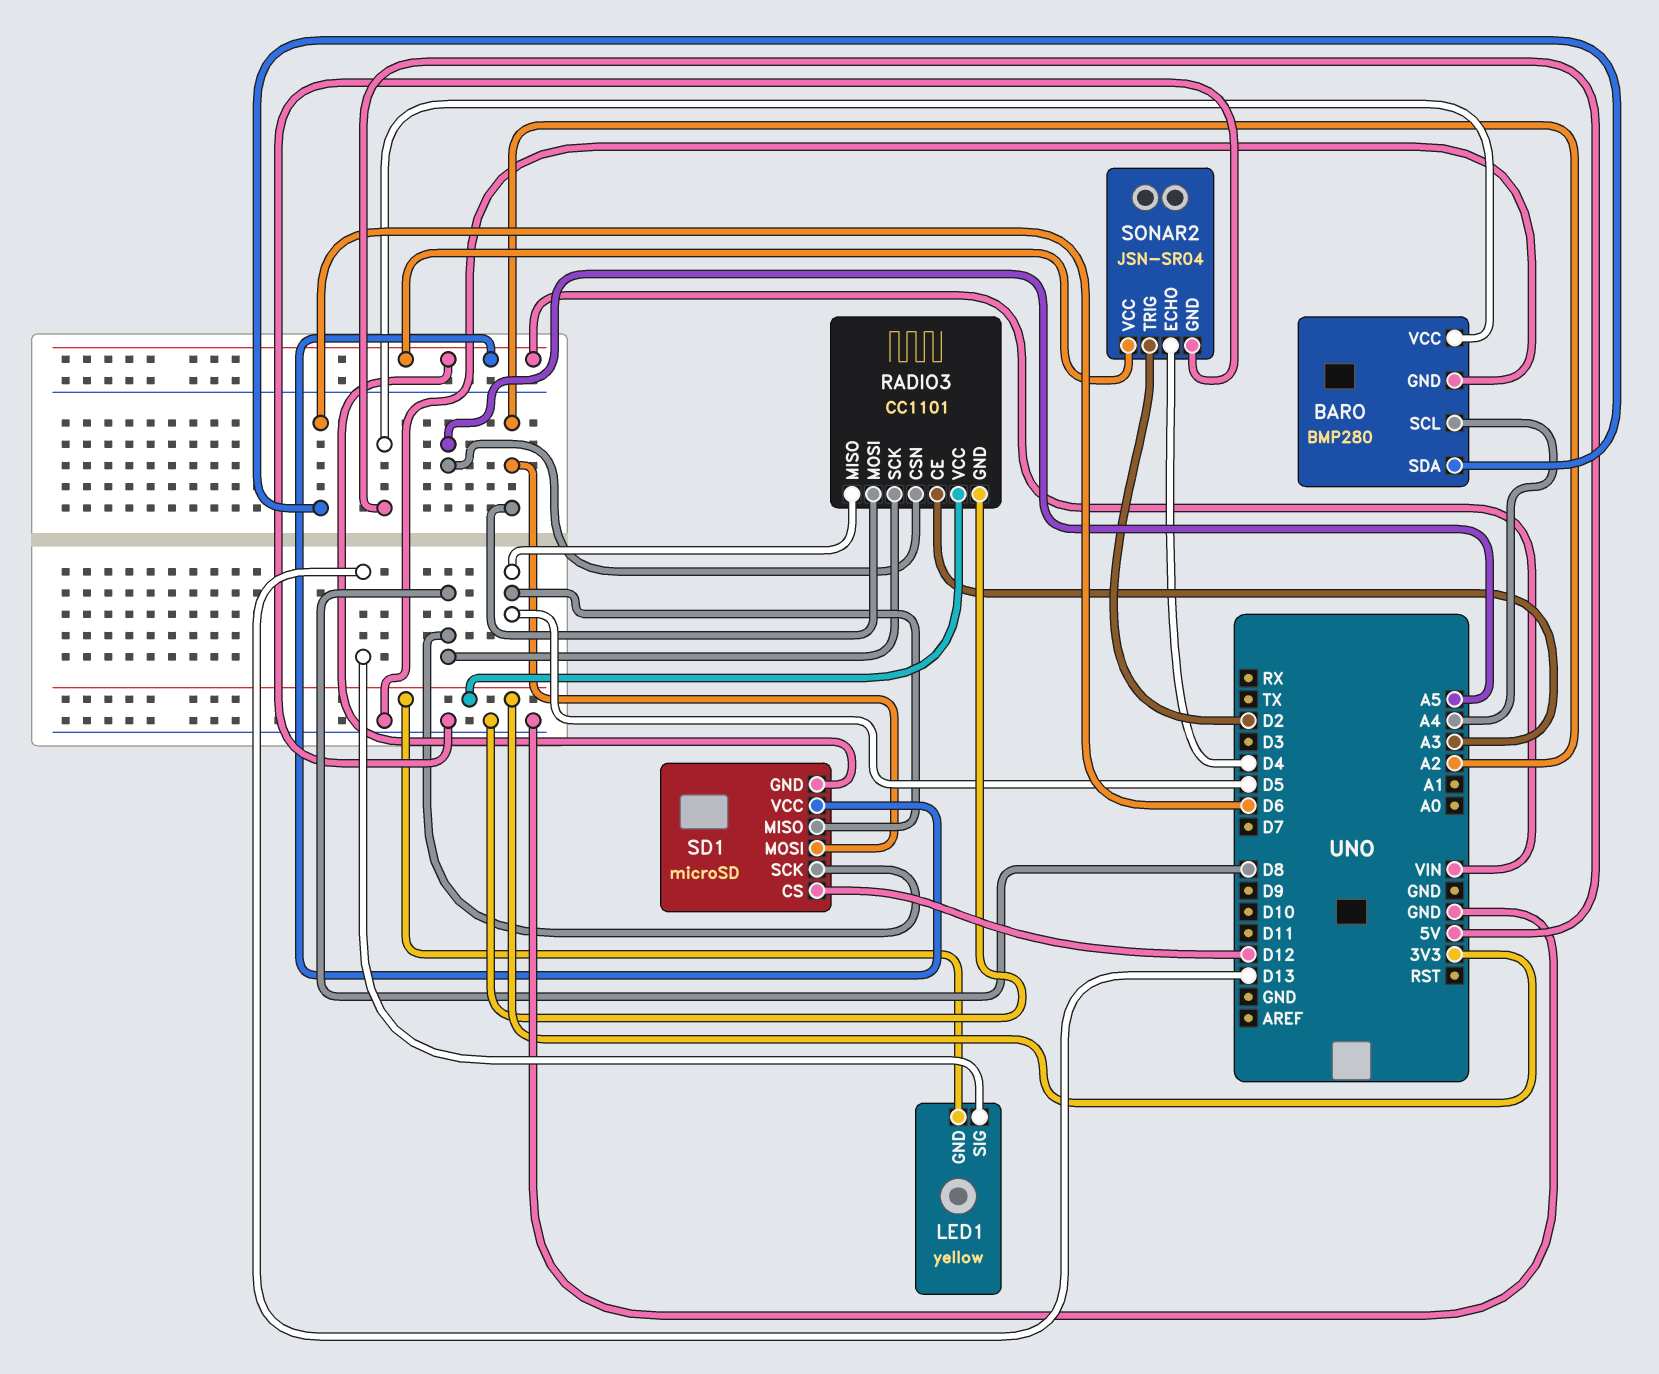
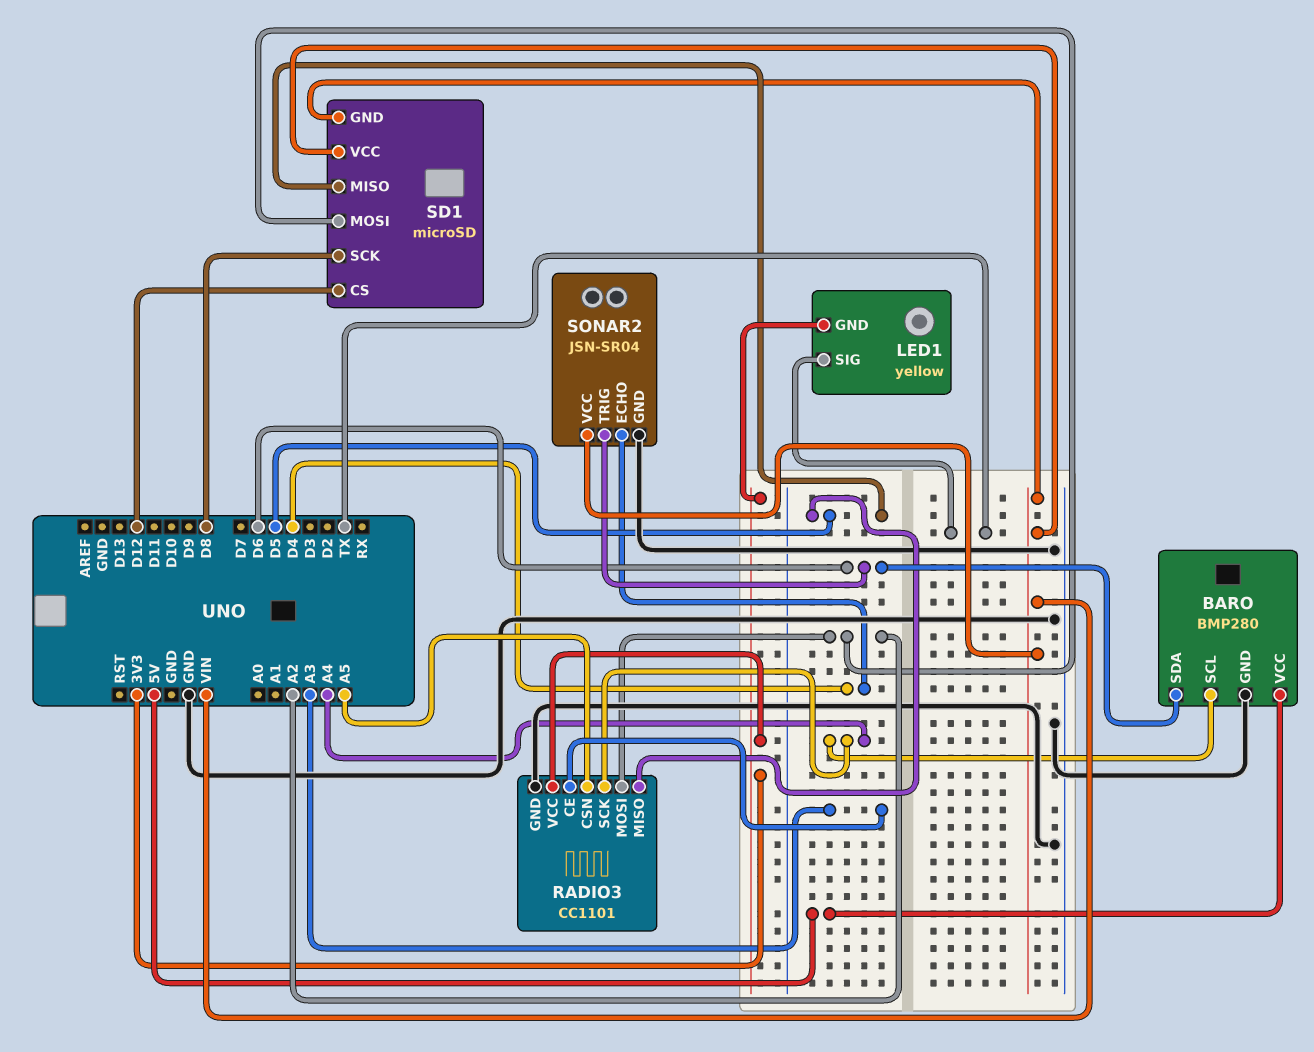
LED1 pin SIG: D13 -> TX
RADIO3 pin SCK: D8 -> A4
SONAR2 pin TRIG: D2 -> D6

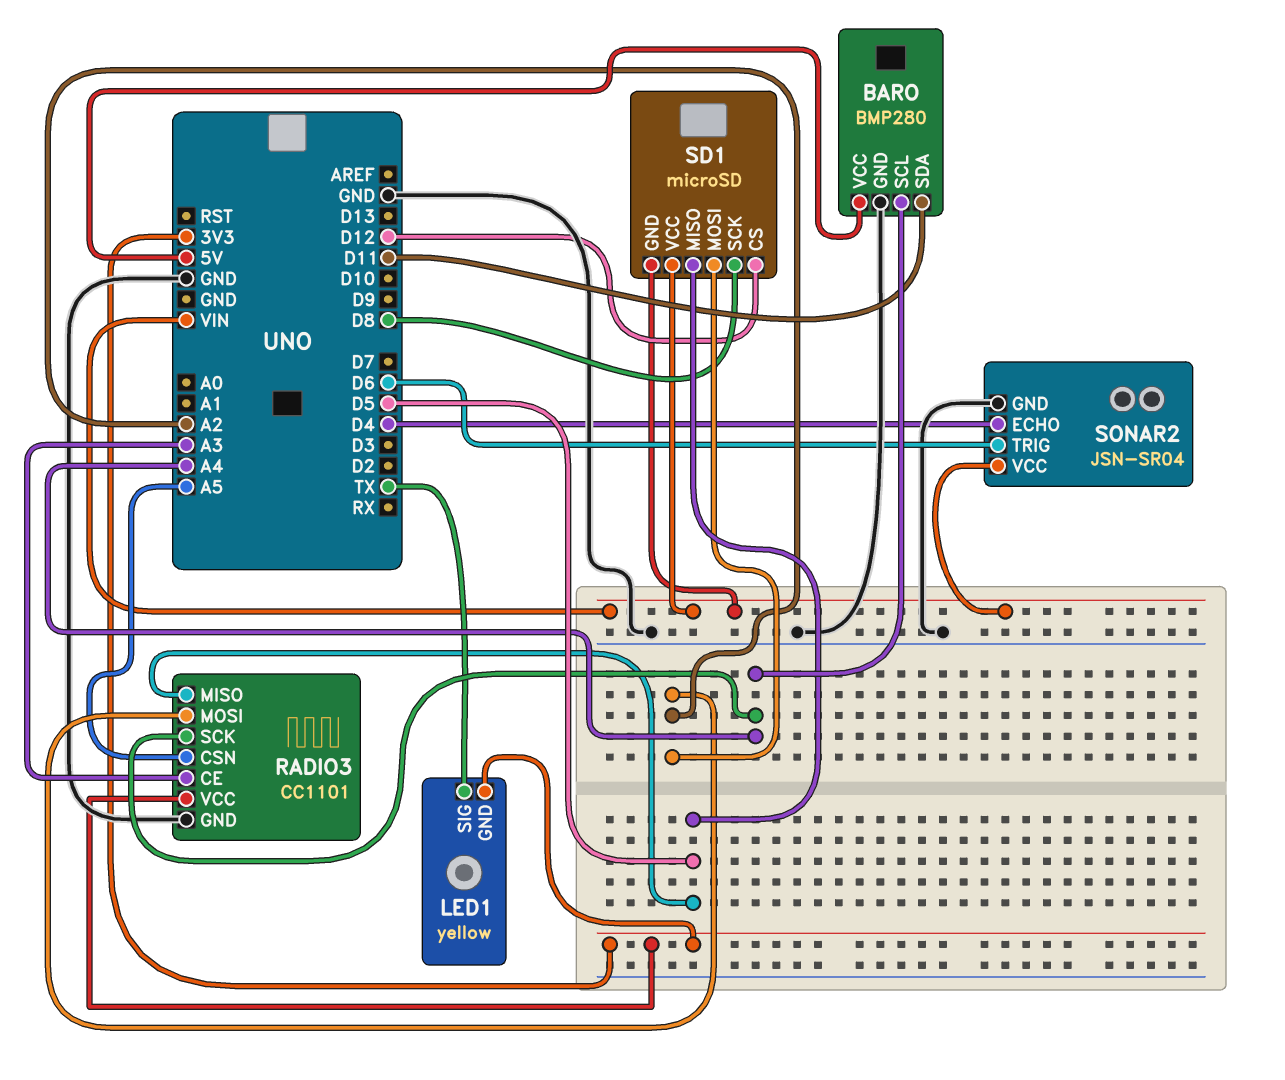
BARO pin SDA: D6 -> D11

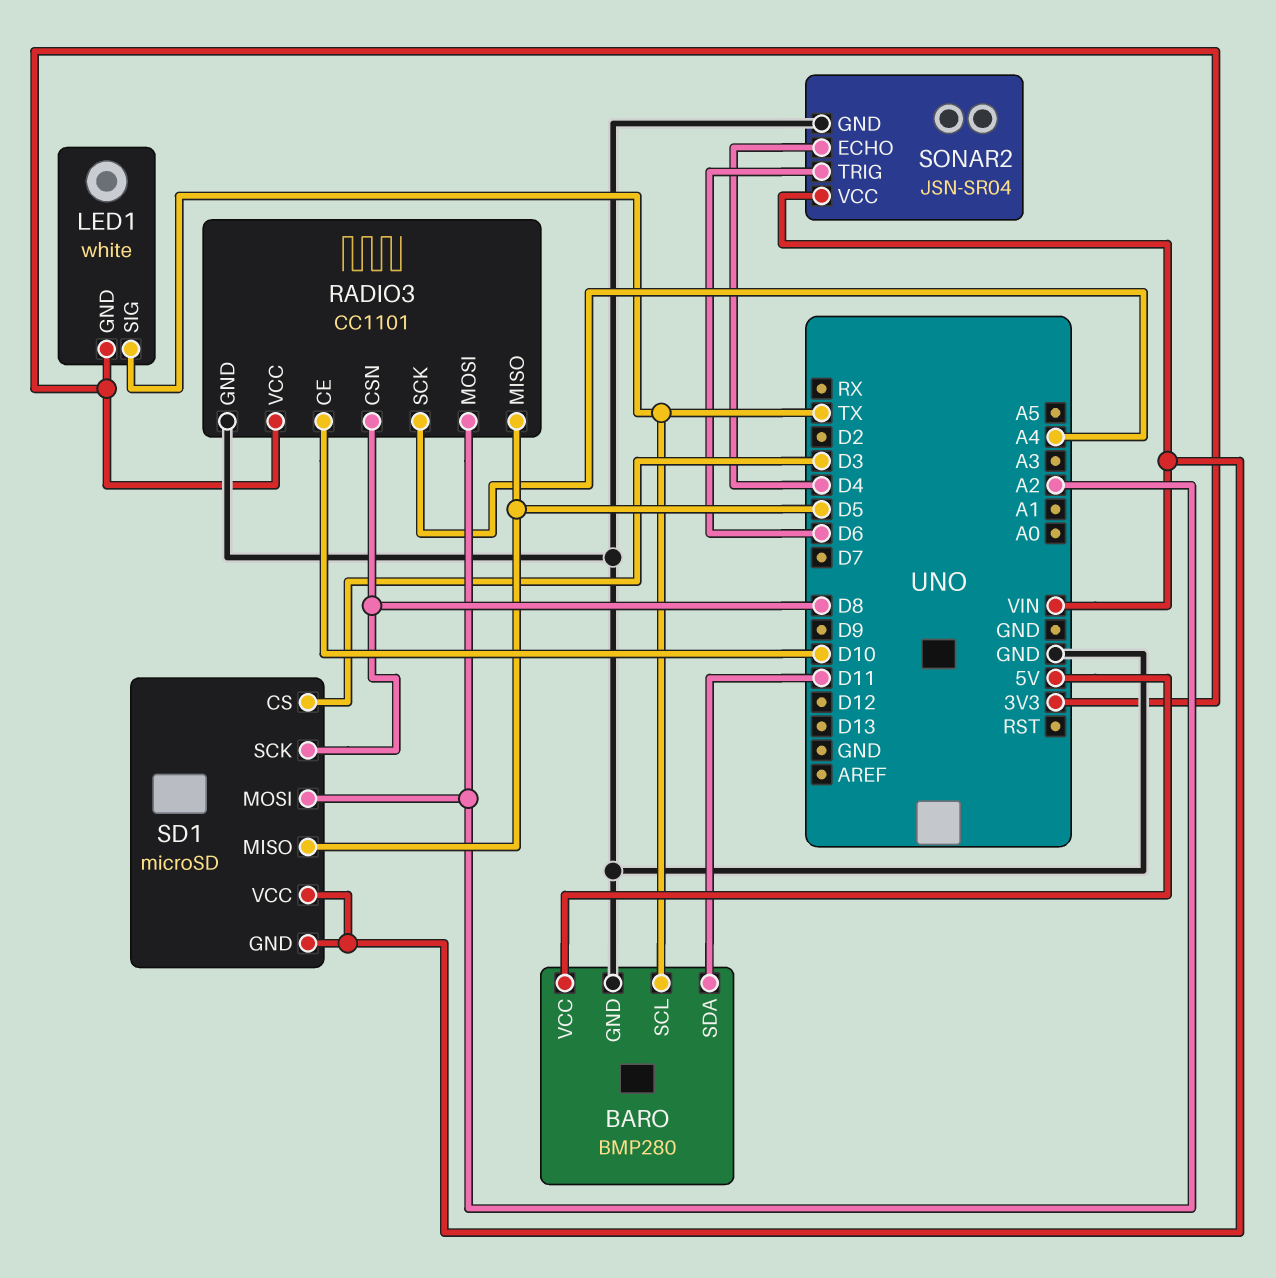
BARO pin SCL: A4 -> TX
LED1: yellow -> white
RADIO3 pin CE: A3 -> D10
RADIO3 pin CSN: A5 -> D8
SD1 pin CS: D12 -> D3

